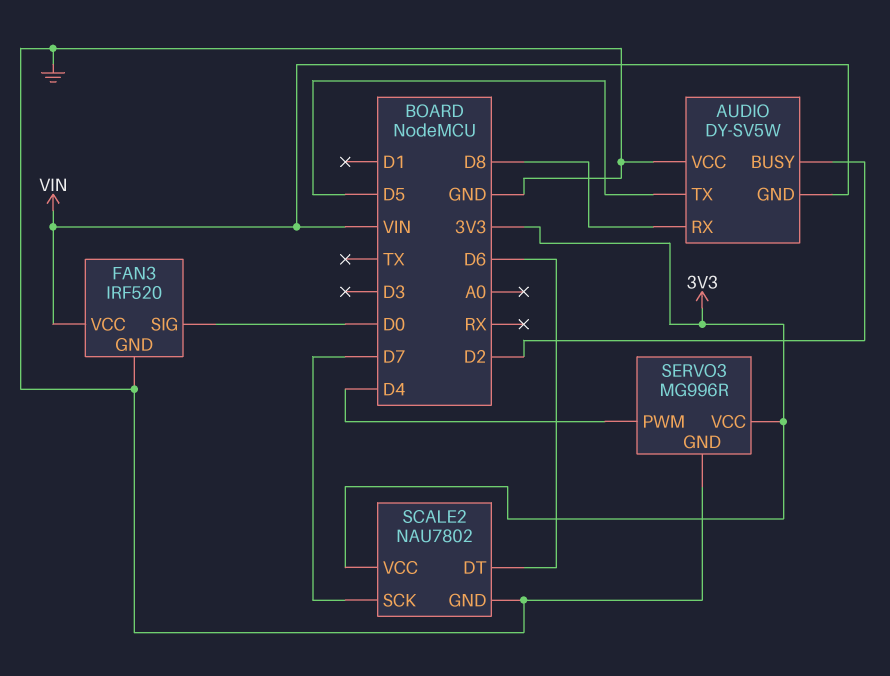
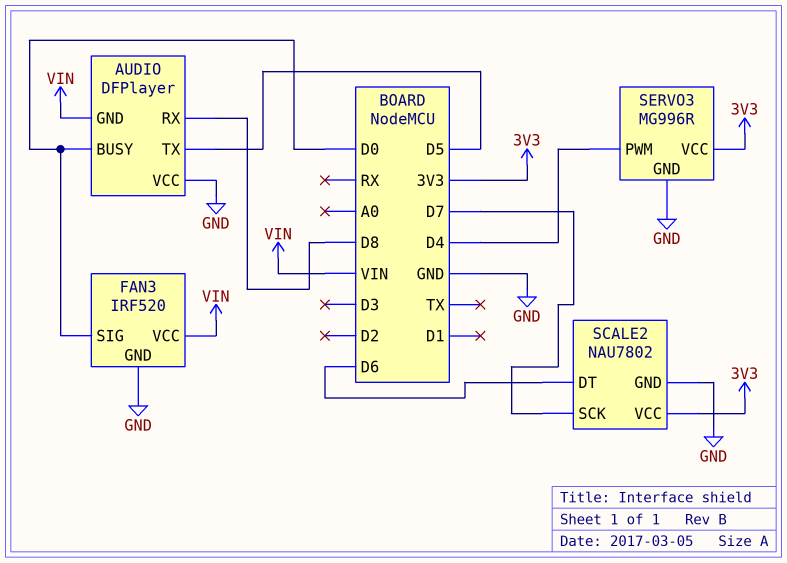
AUDIO: DY-SV5W -> DFPlayer
AUDIO pin BUSY: D2 -> D0

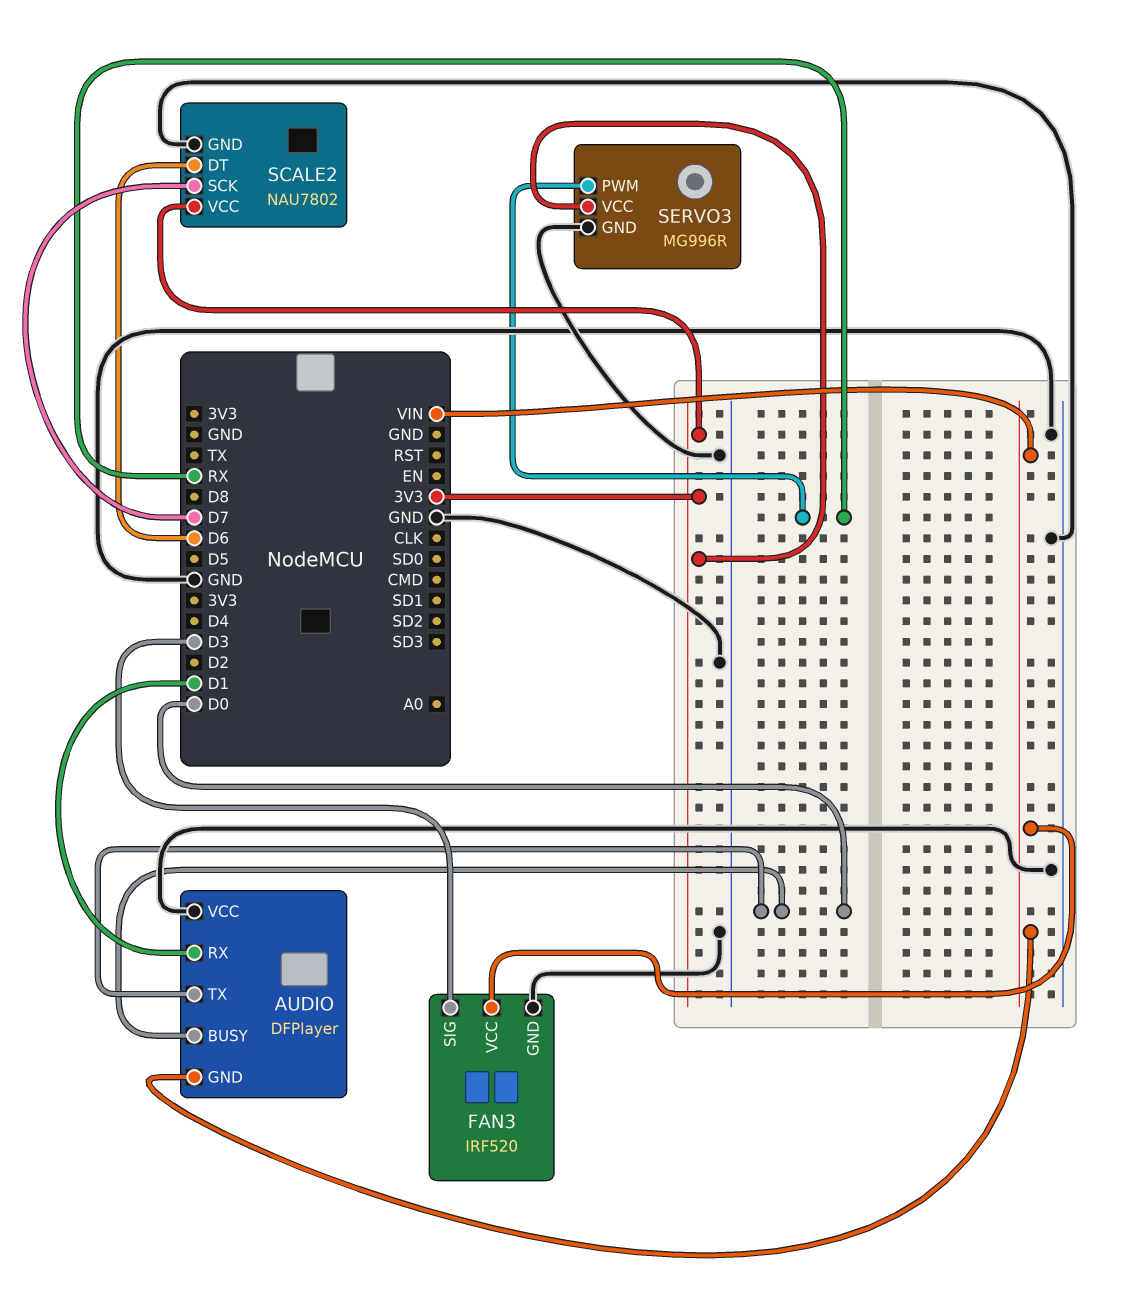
AUDIO pin RX: D8 -> D1
AUDIO pin TX: D5 -> D0
FAN3 pin SIG: D0 -> D3
SERVO3 pin PWM: D4 -> RX

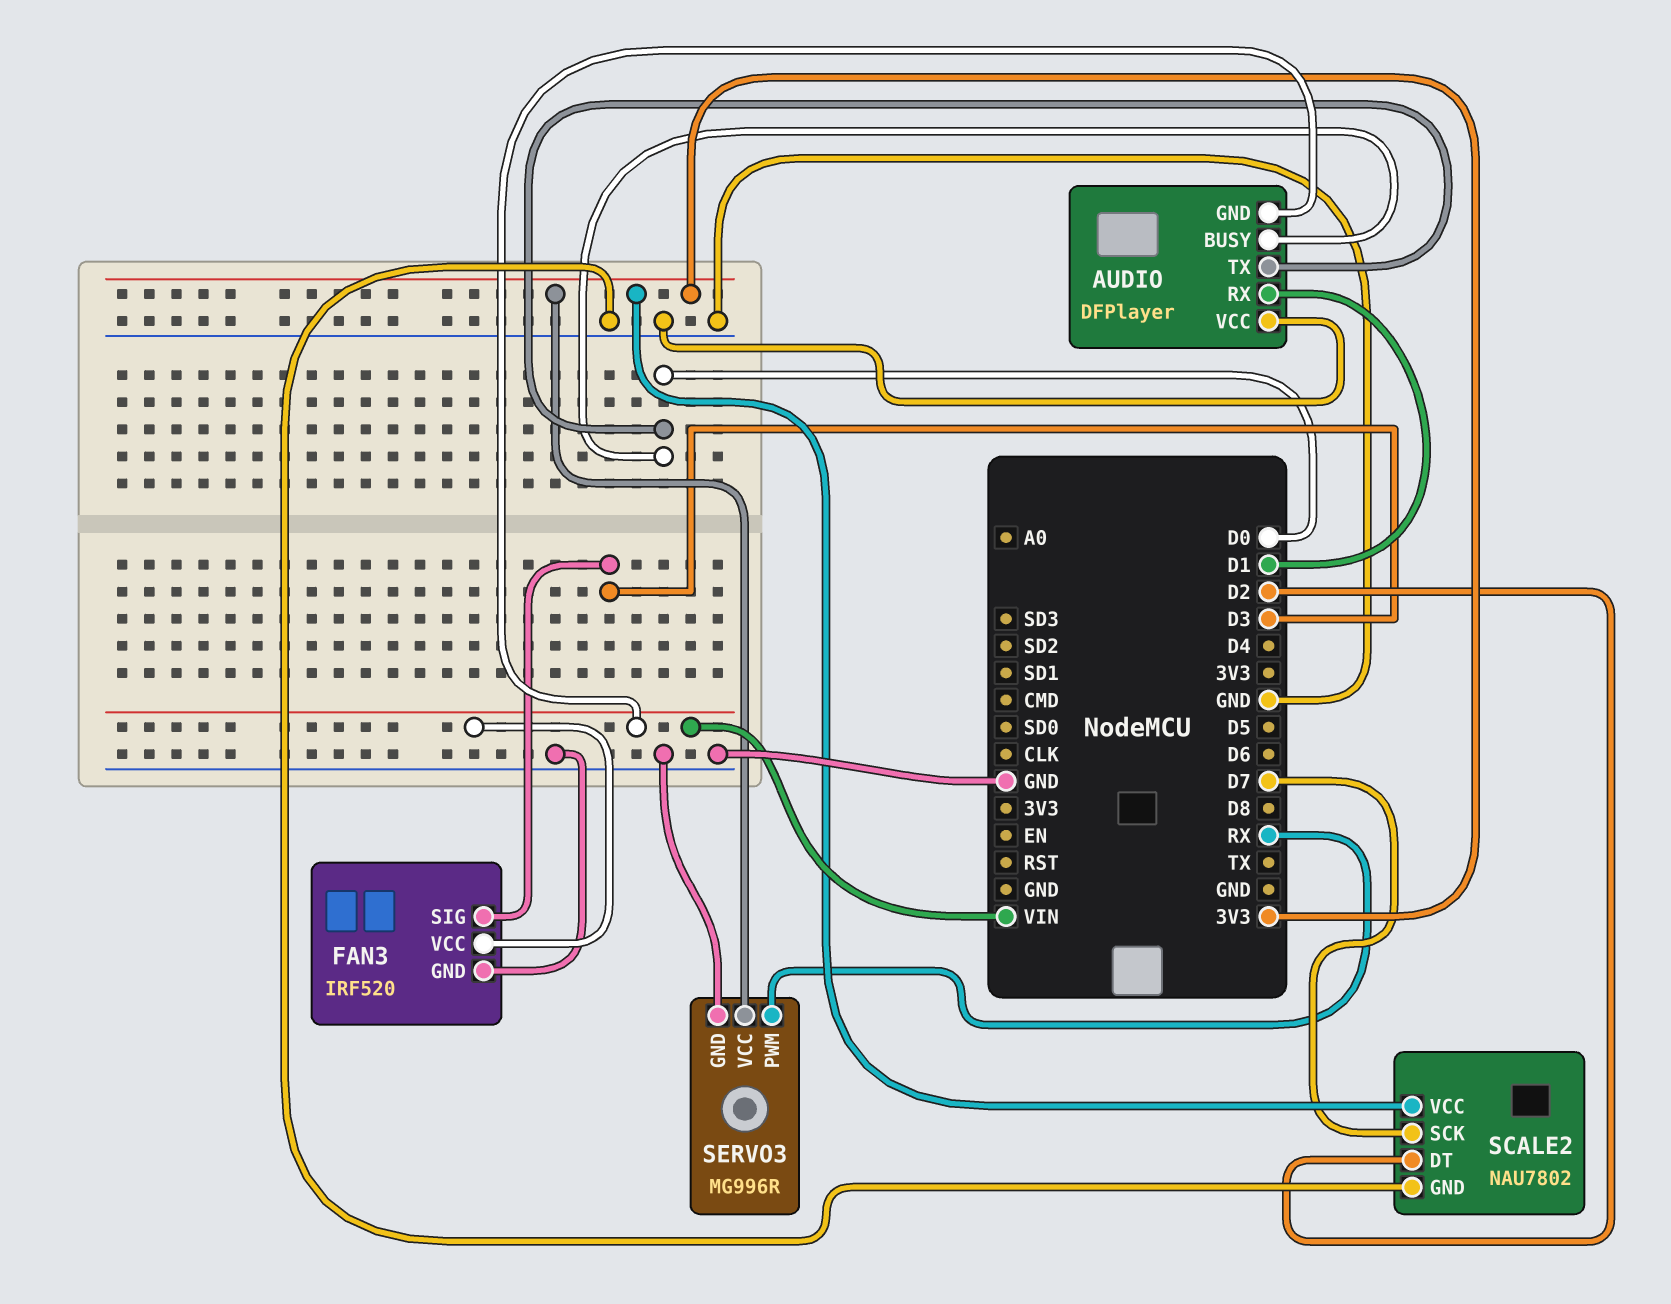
SCALE2 pin DT: D6 -> D2

